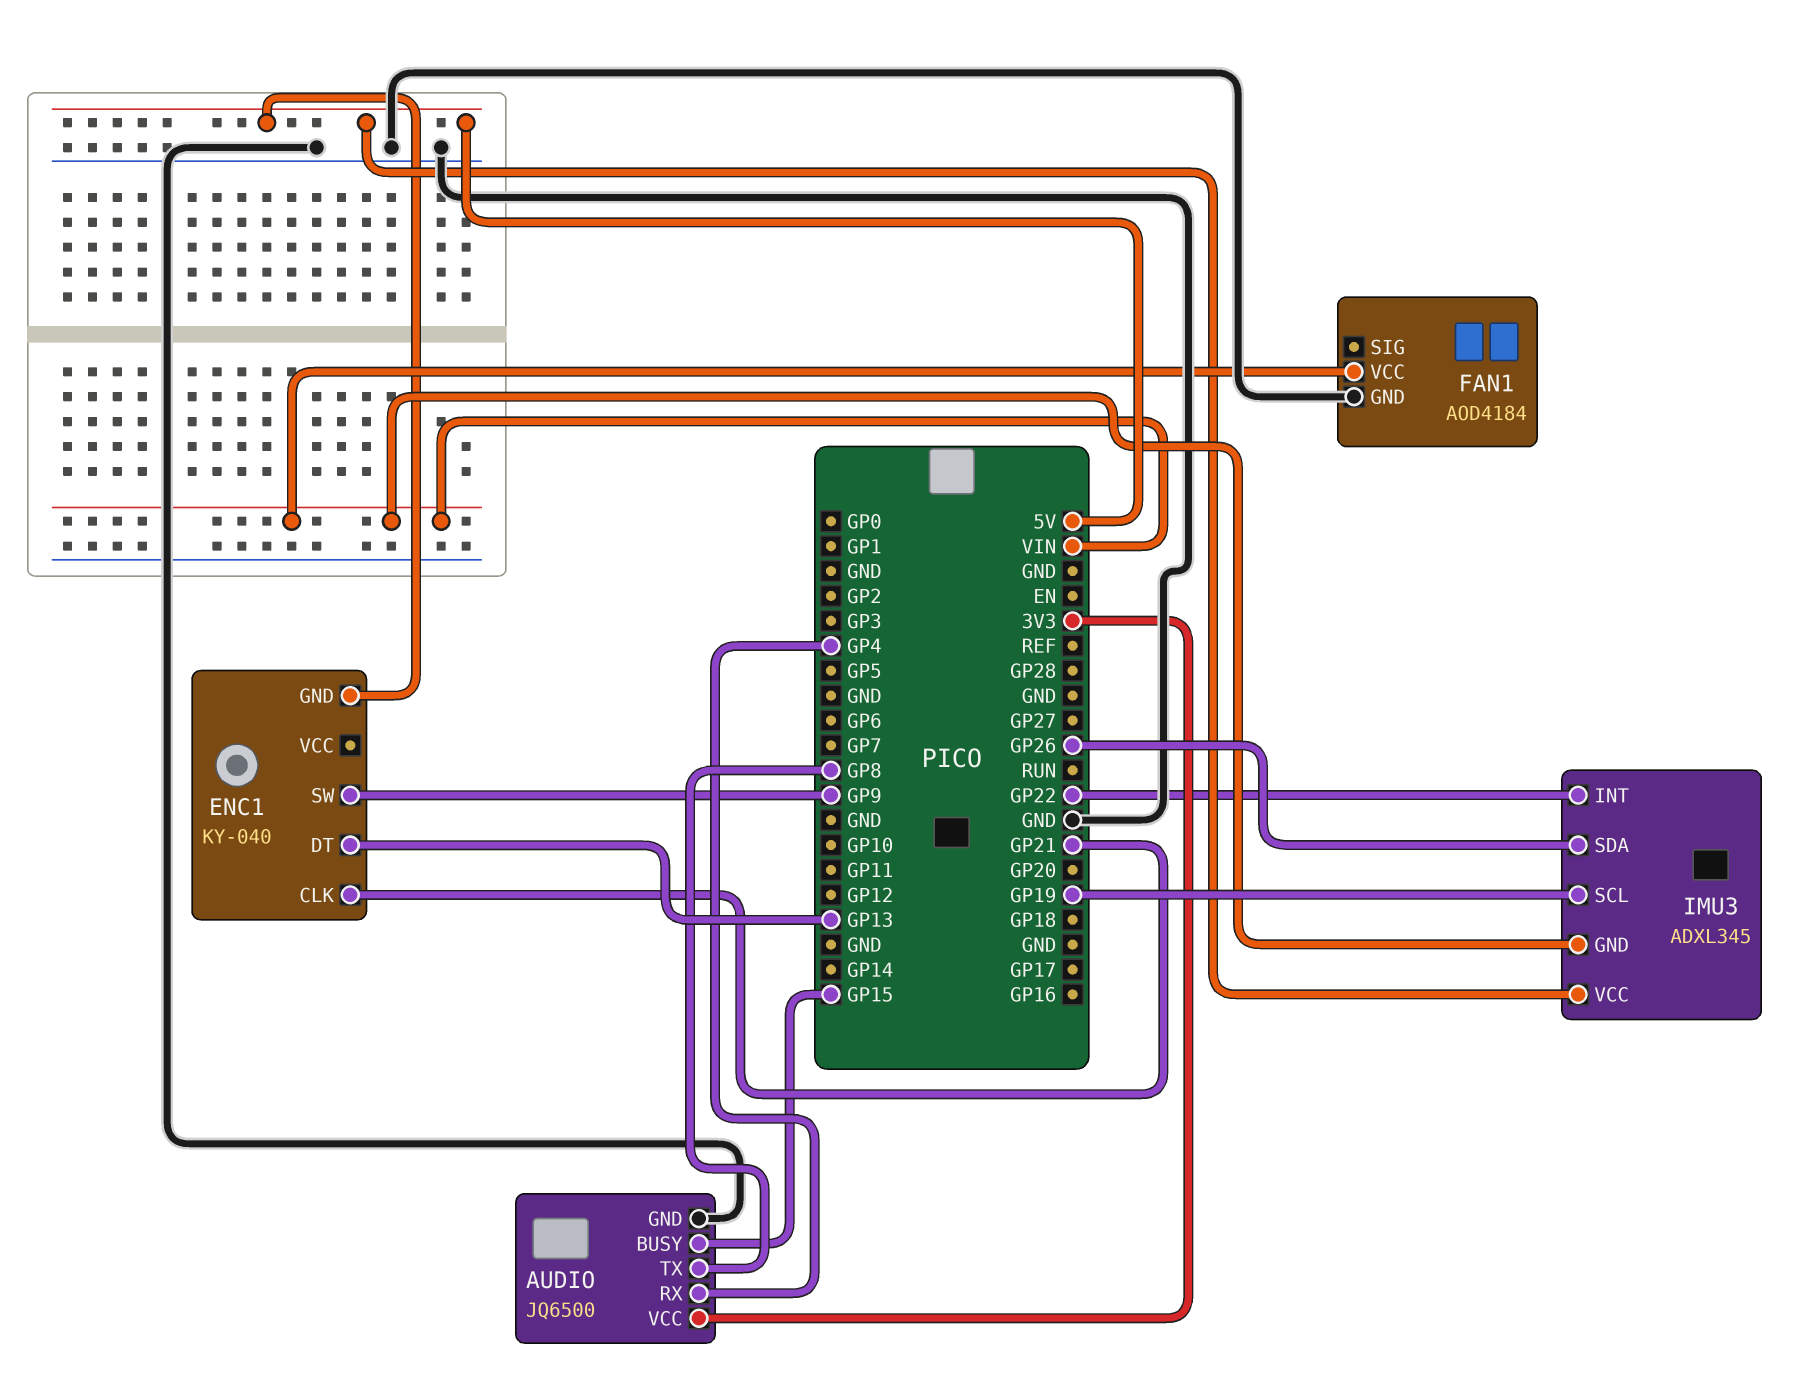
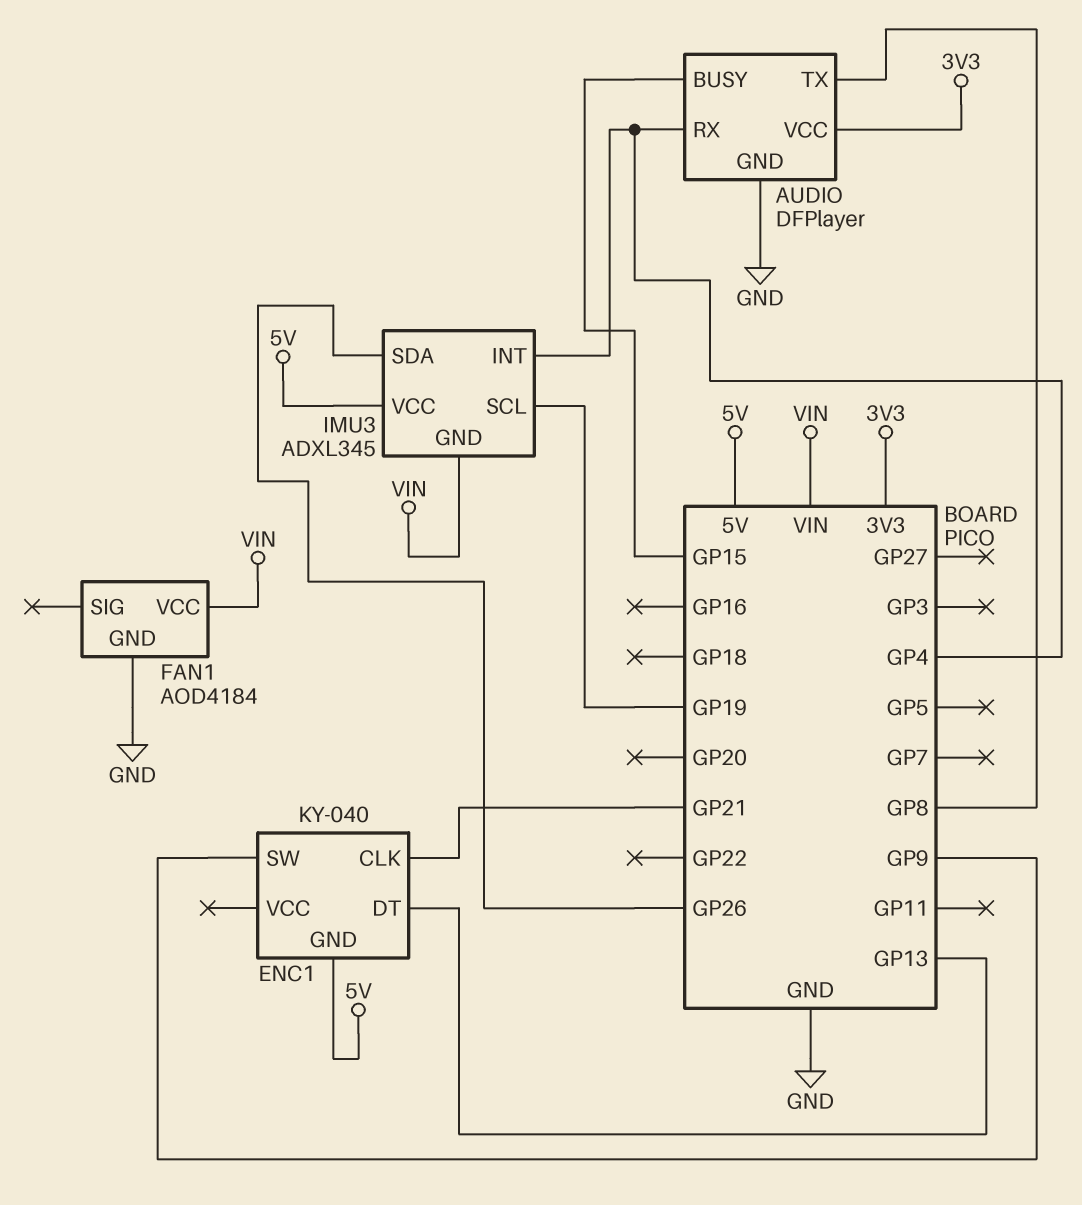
AUDIO: JQ6500 -> DFPlayer
IMU3 pin INT: GP22 -> GP4

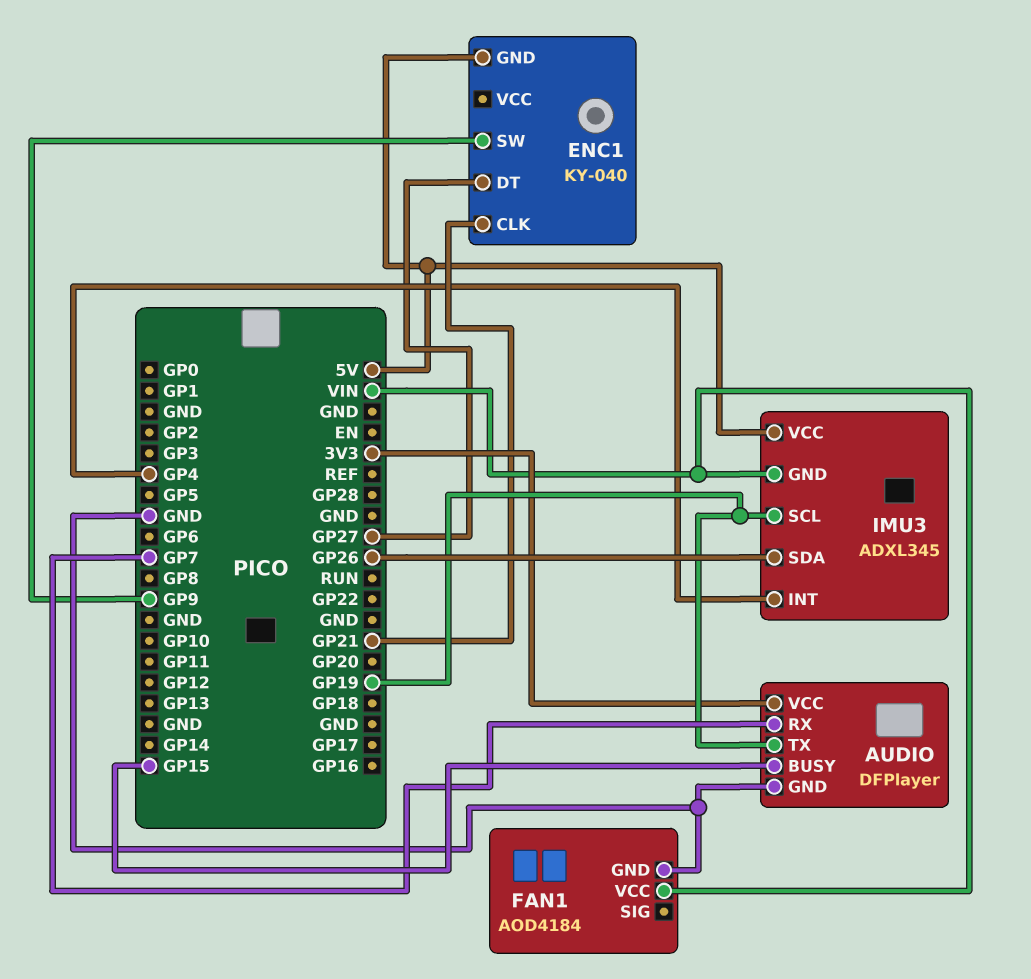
AUDIO pin RX: GP4 -> GP7
AUDIO pin TX: GP8 -> GP19
ENC1 pin DT: GP13 -> GP27

